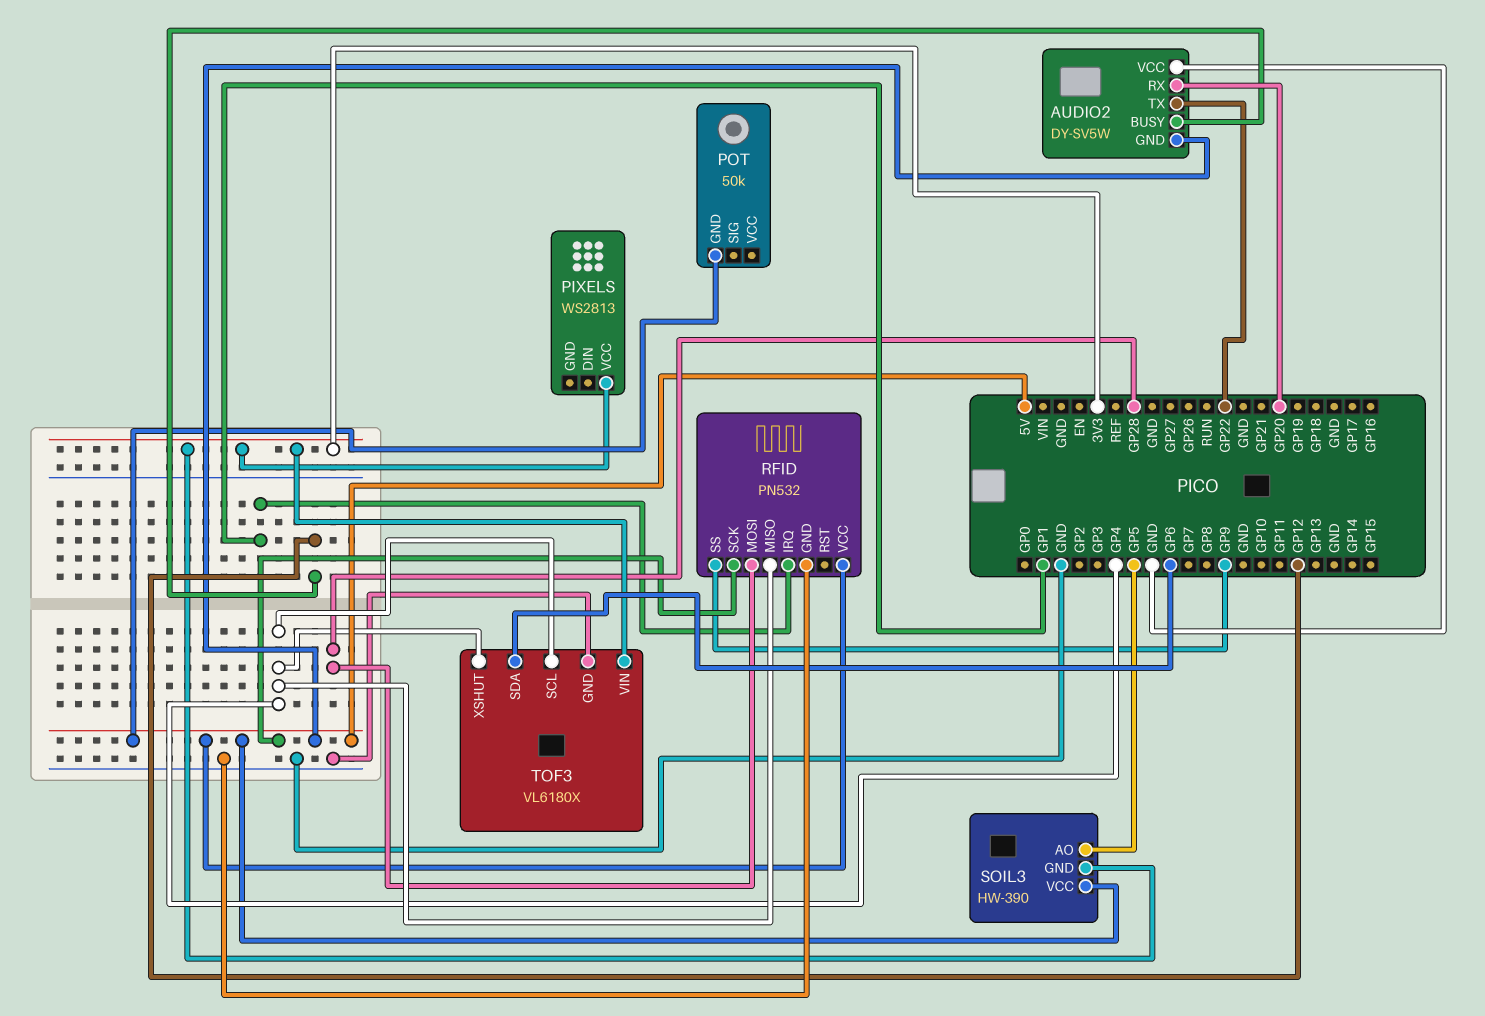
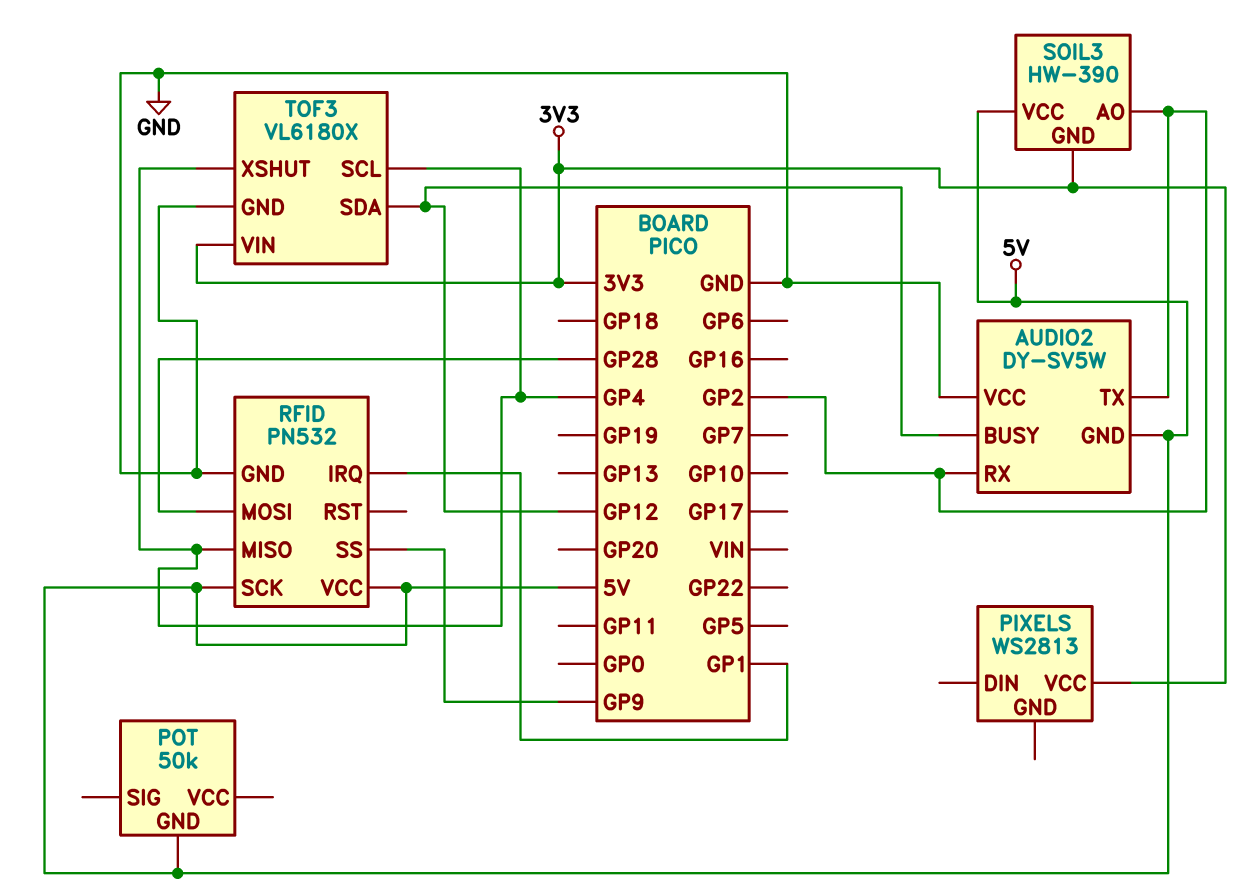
AUDIO2 pin RX: GP20 -> GP2
AUDIO2 pin TX: GP22 -> GP2
SOIL3 pin AO: GP5 -> GP2
TOF3 pin SDA: GP6 -> GP12

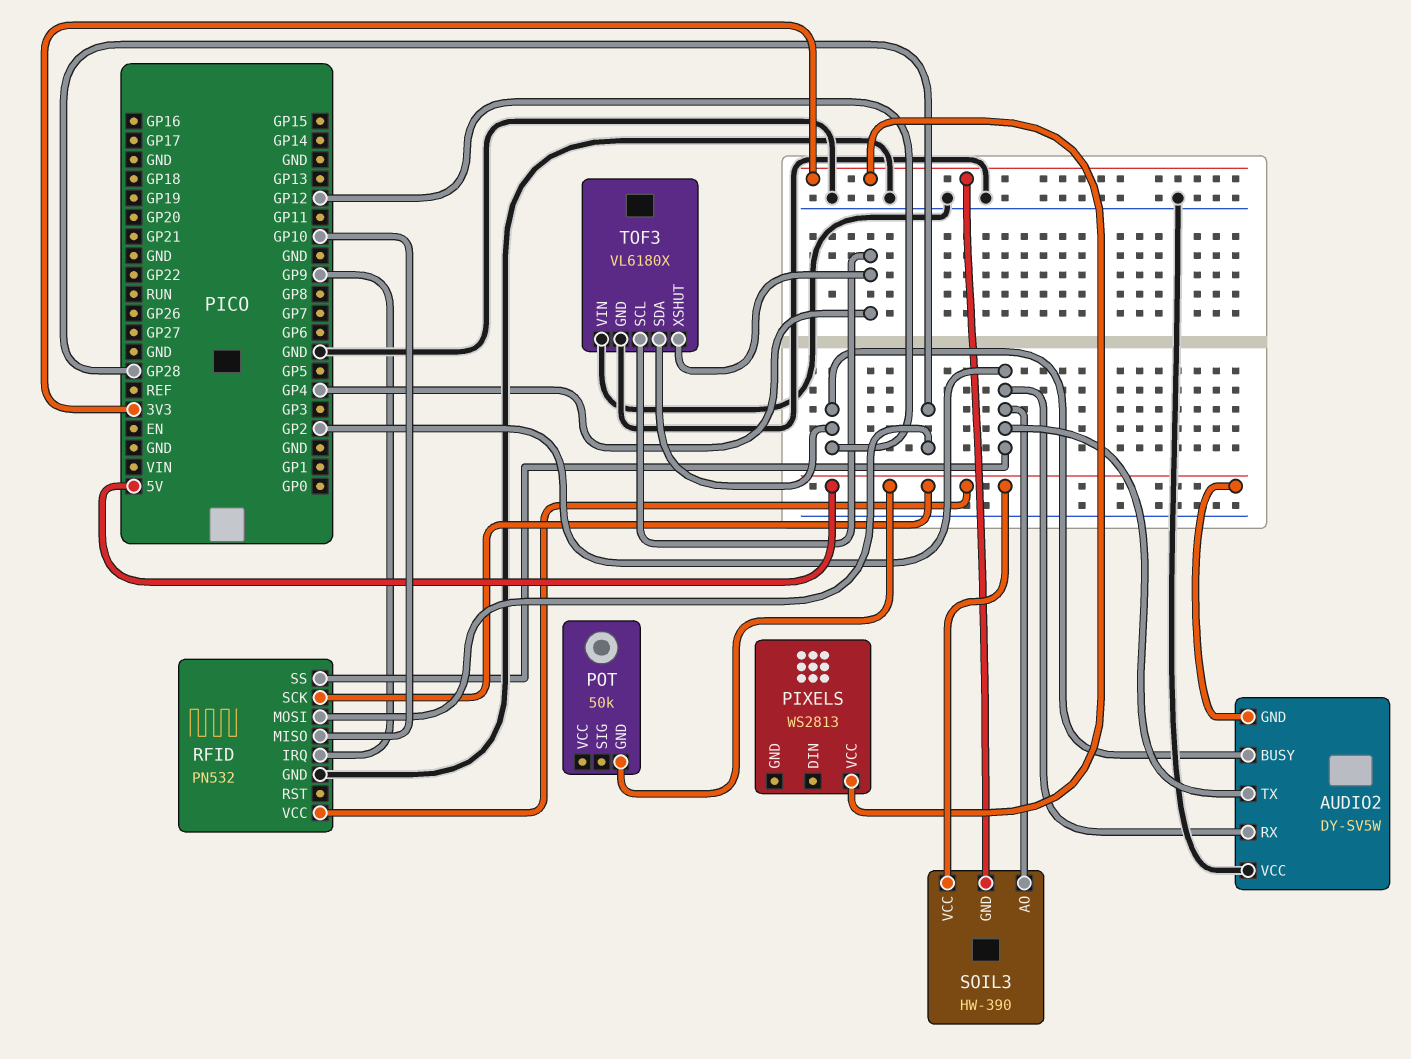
RFID pin IRQ: GP1 -> GP9
RFID pin MISO: GP4 -> GP10
RFID pin SS: GP9 -> GP2
TOF3 pin VIN: 3V3 -> GND

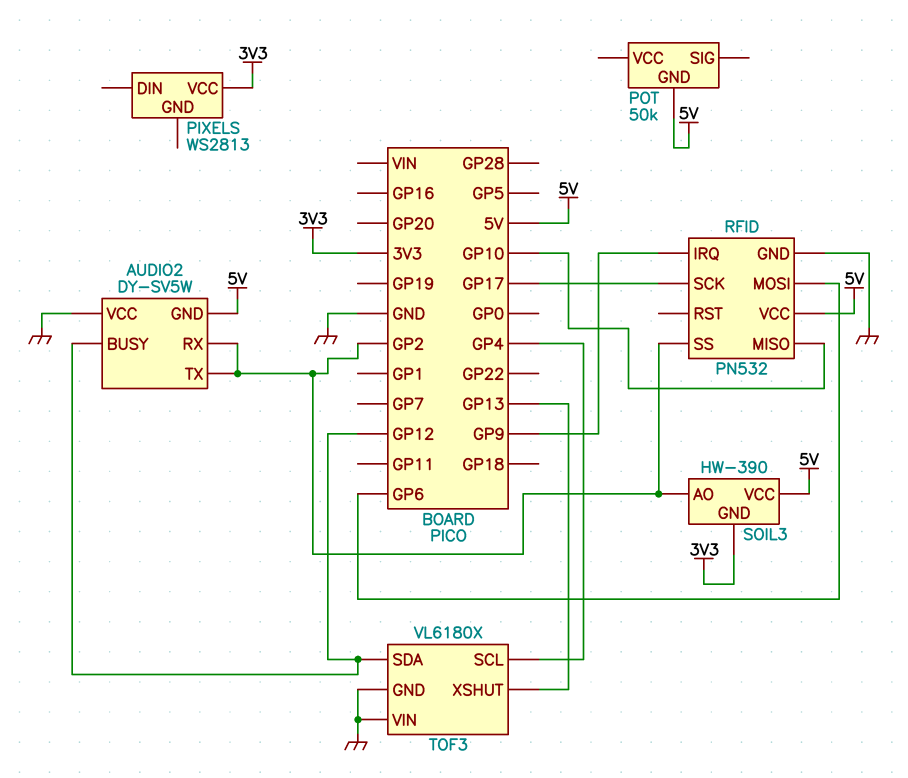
RFID pin MOSI: GP28 -> GP6
RFID pin SCK: 5V -> GP17
TOF3 pin XSHUT: GP4 -> GP13

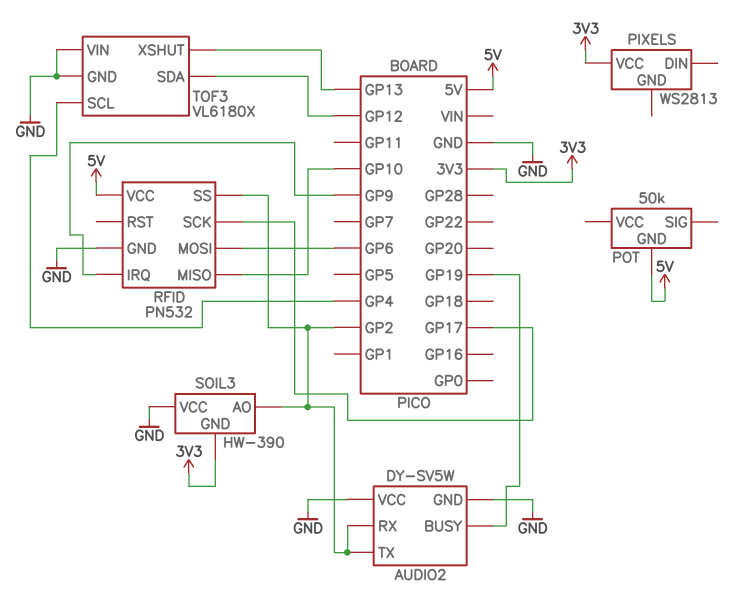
AUDIO2 pin BUSY: GP12 -> GP19
AUDIO2 pin GND: 5V -> GND
SOIL3 pin VCC: 5V -> GND

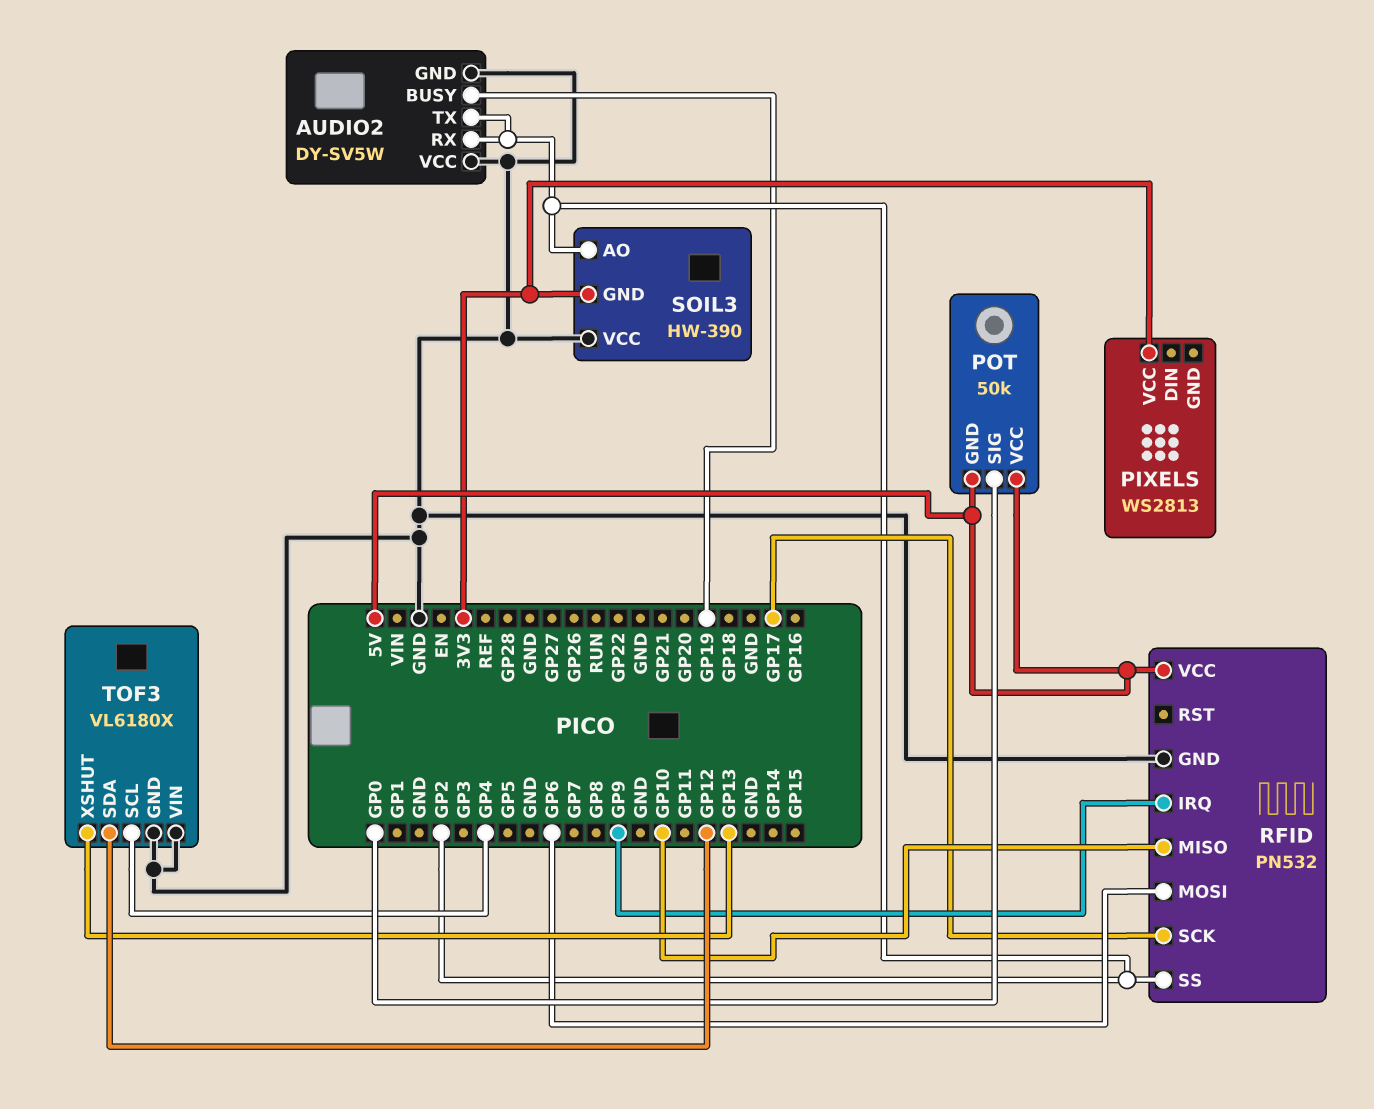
POT pin SIG: none -> GP0
POT pin VCC: none -> 5V

